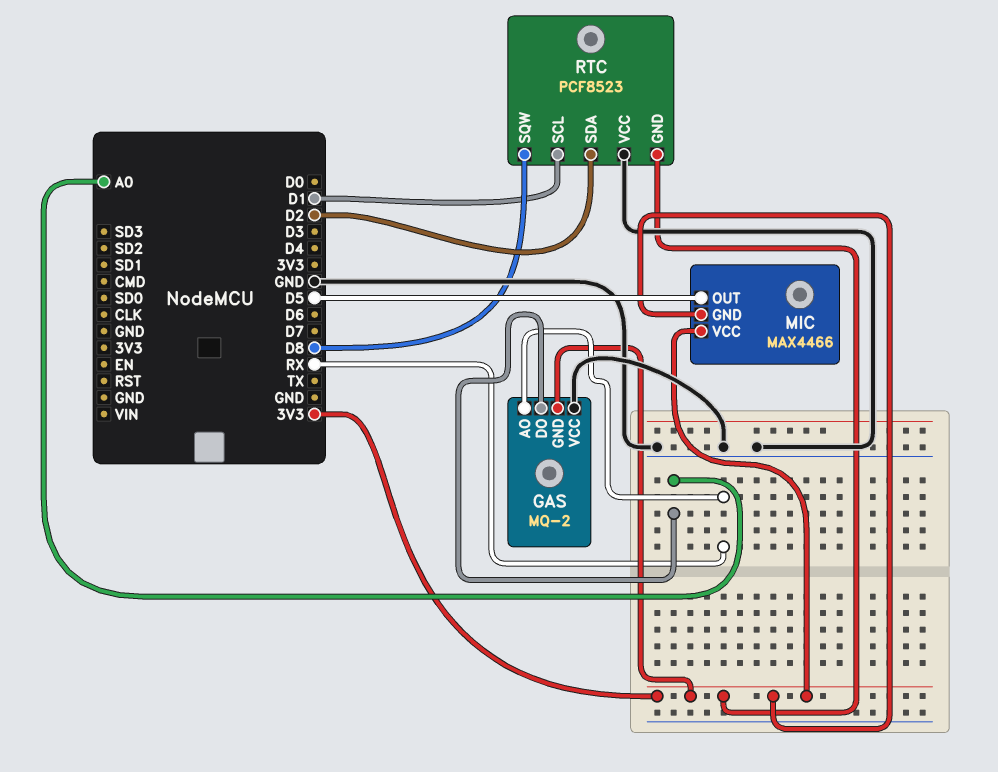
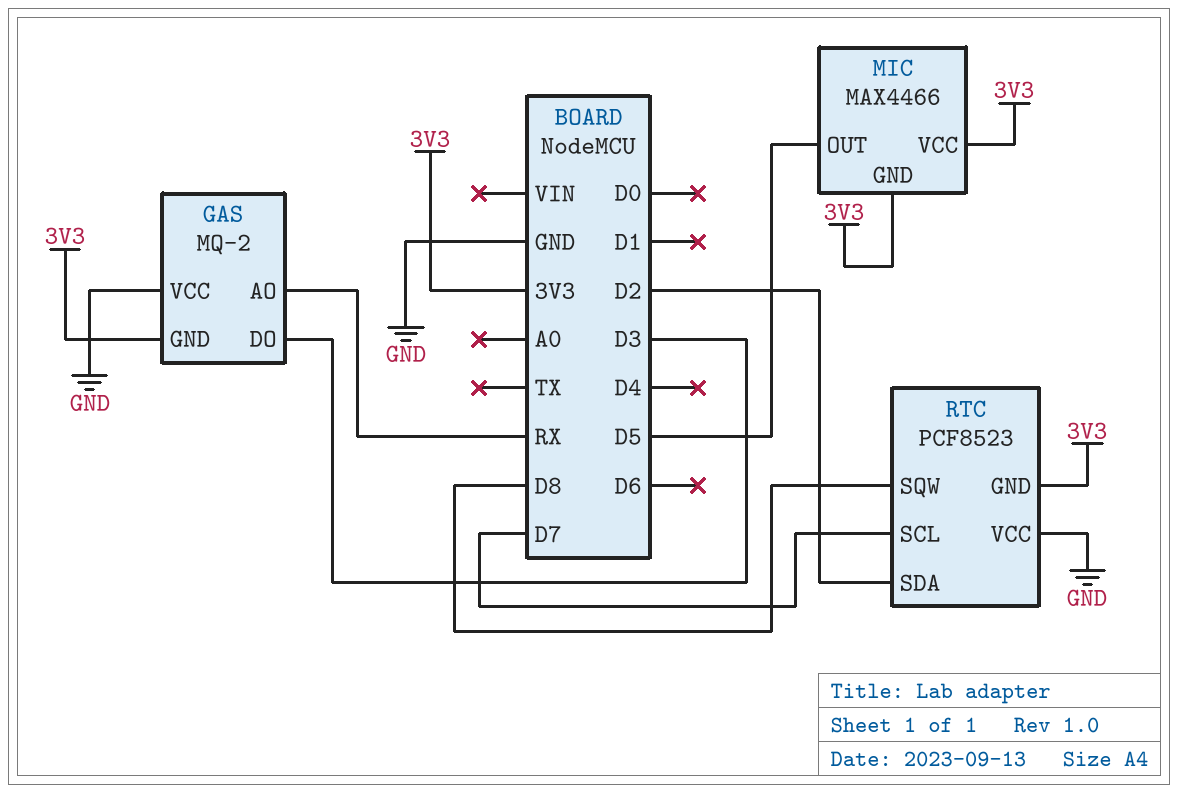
GAS pin DO: A0 -> D3
RTC pin SCL: D1 -> D7

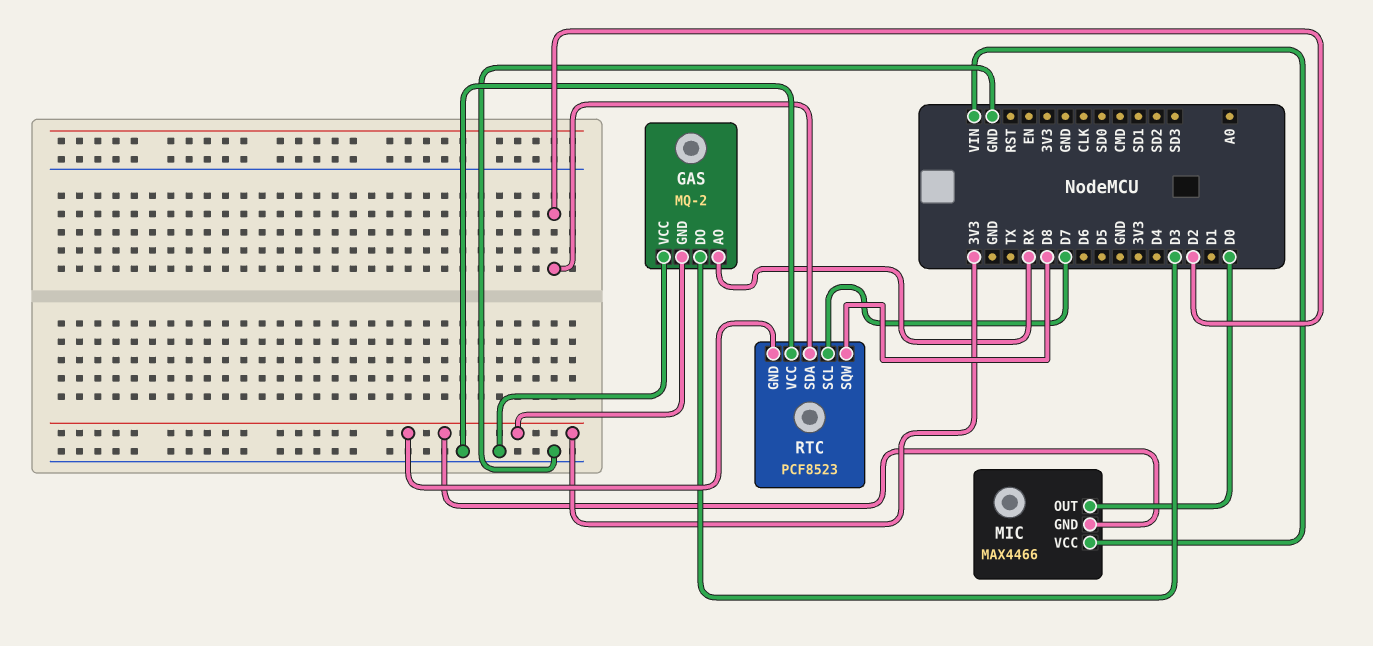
MIC pin OUT: D5 -> D0
MIC pin VCC: 3V3 -> VIN

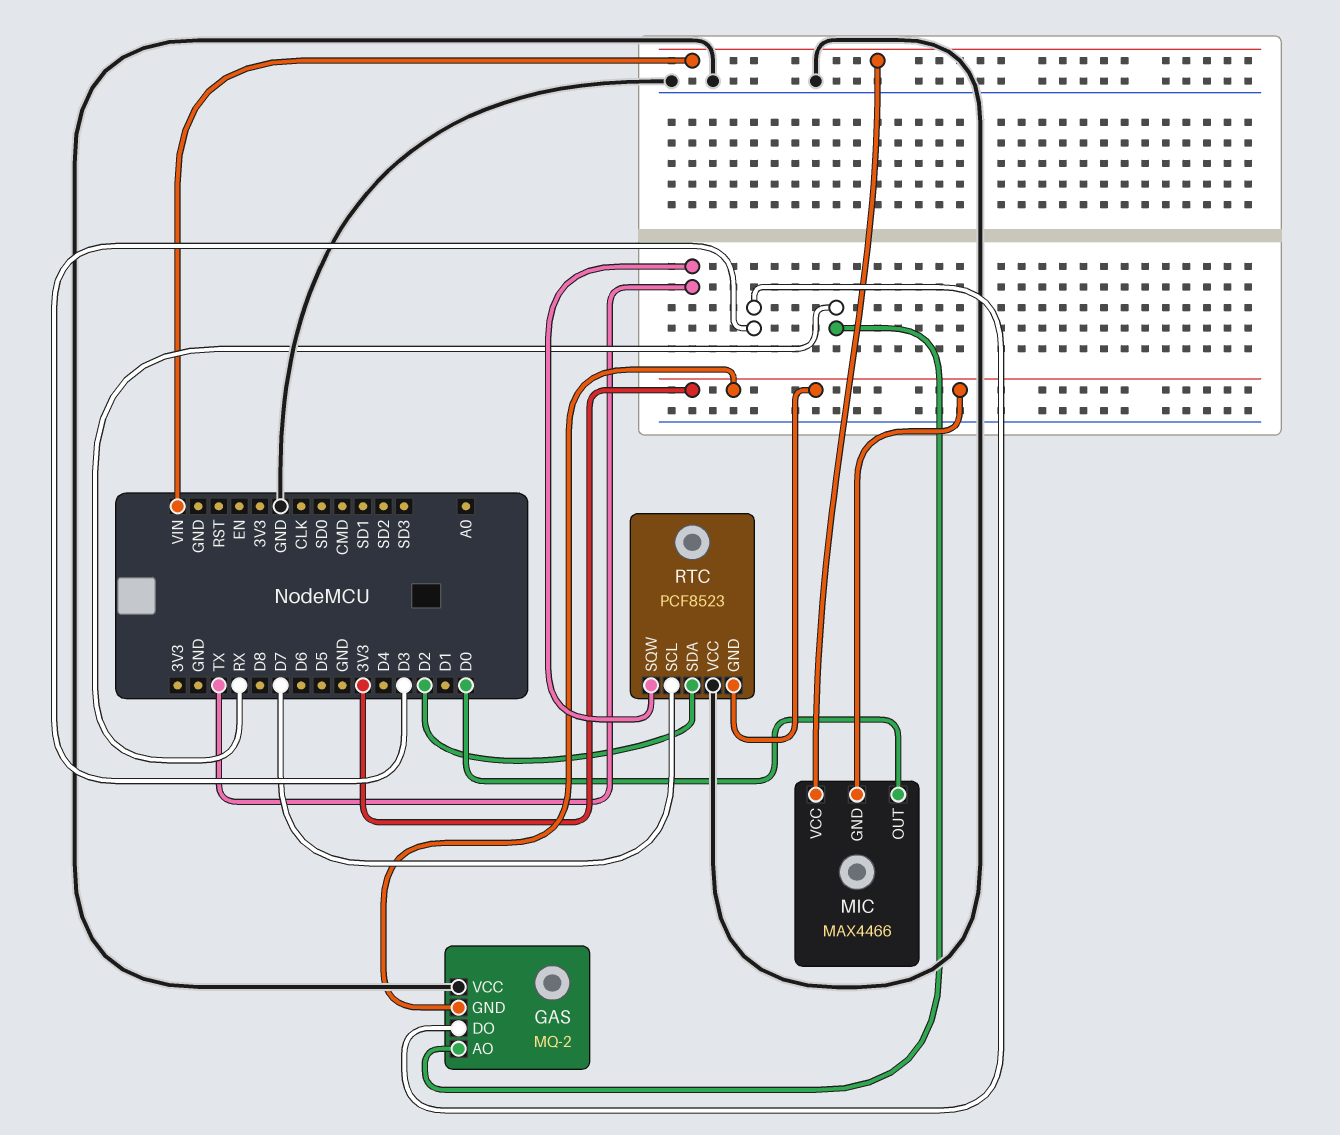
RTC pin SQW: D8 -> TX

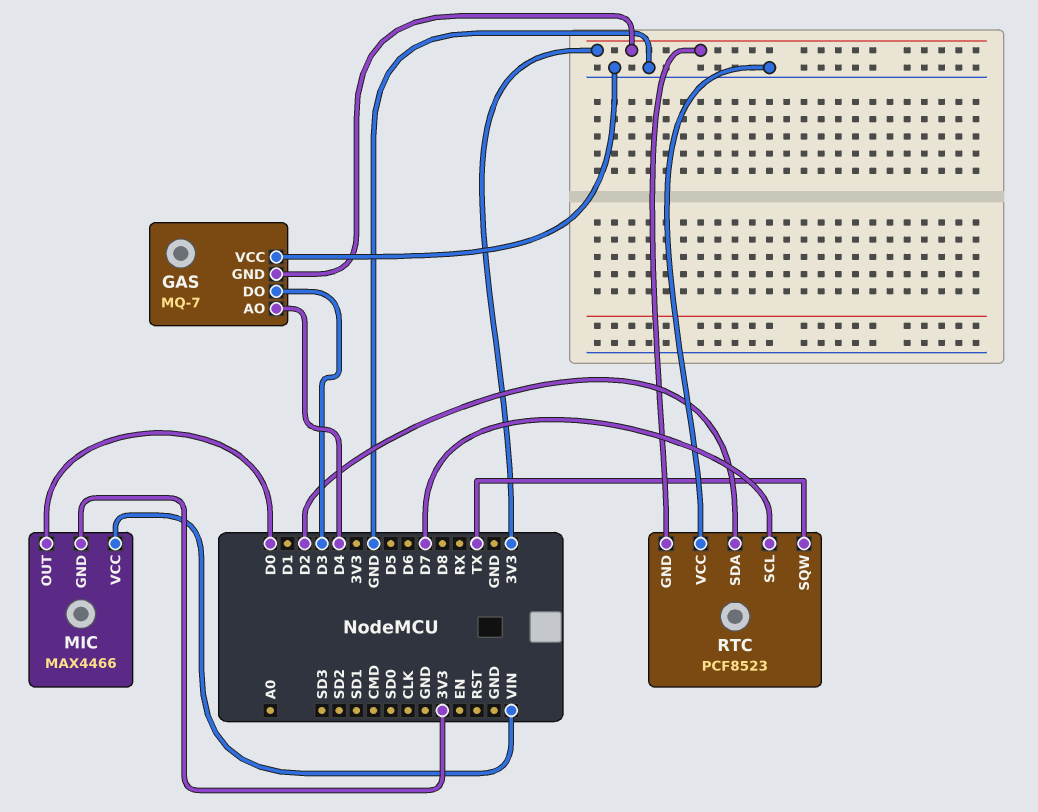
GAS: MQ-2 -> MQ-7
GAS pin AO: RX -> D4

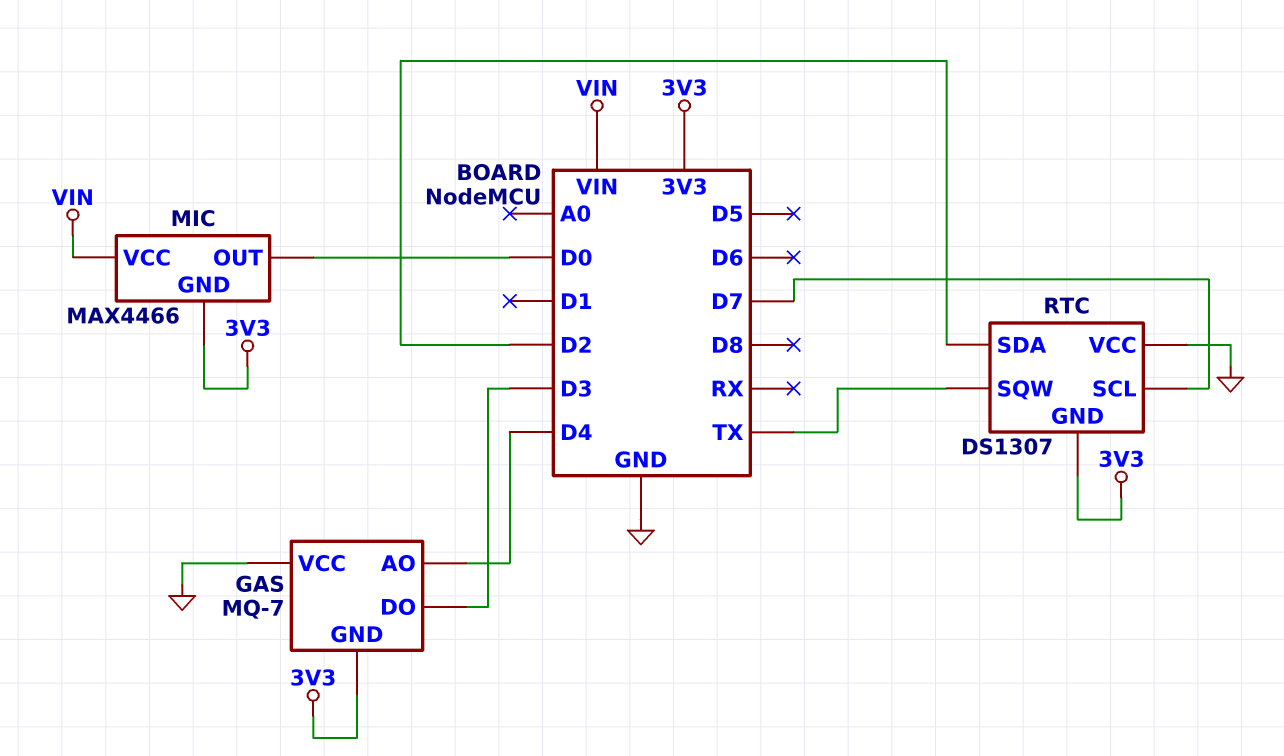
RTC: PCF8523 -> DS1307

